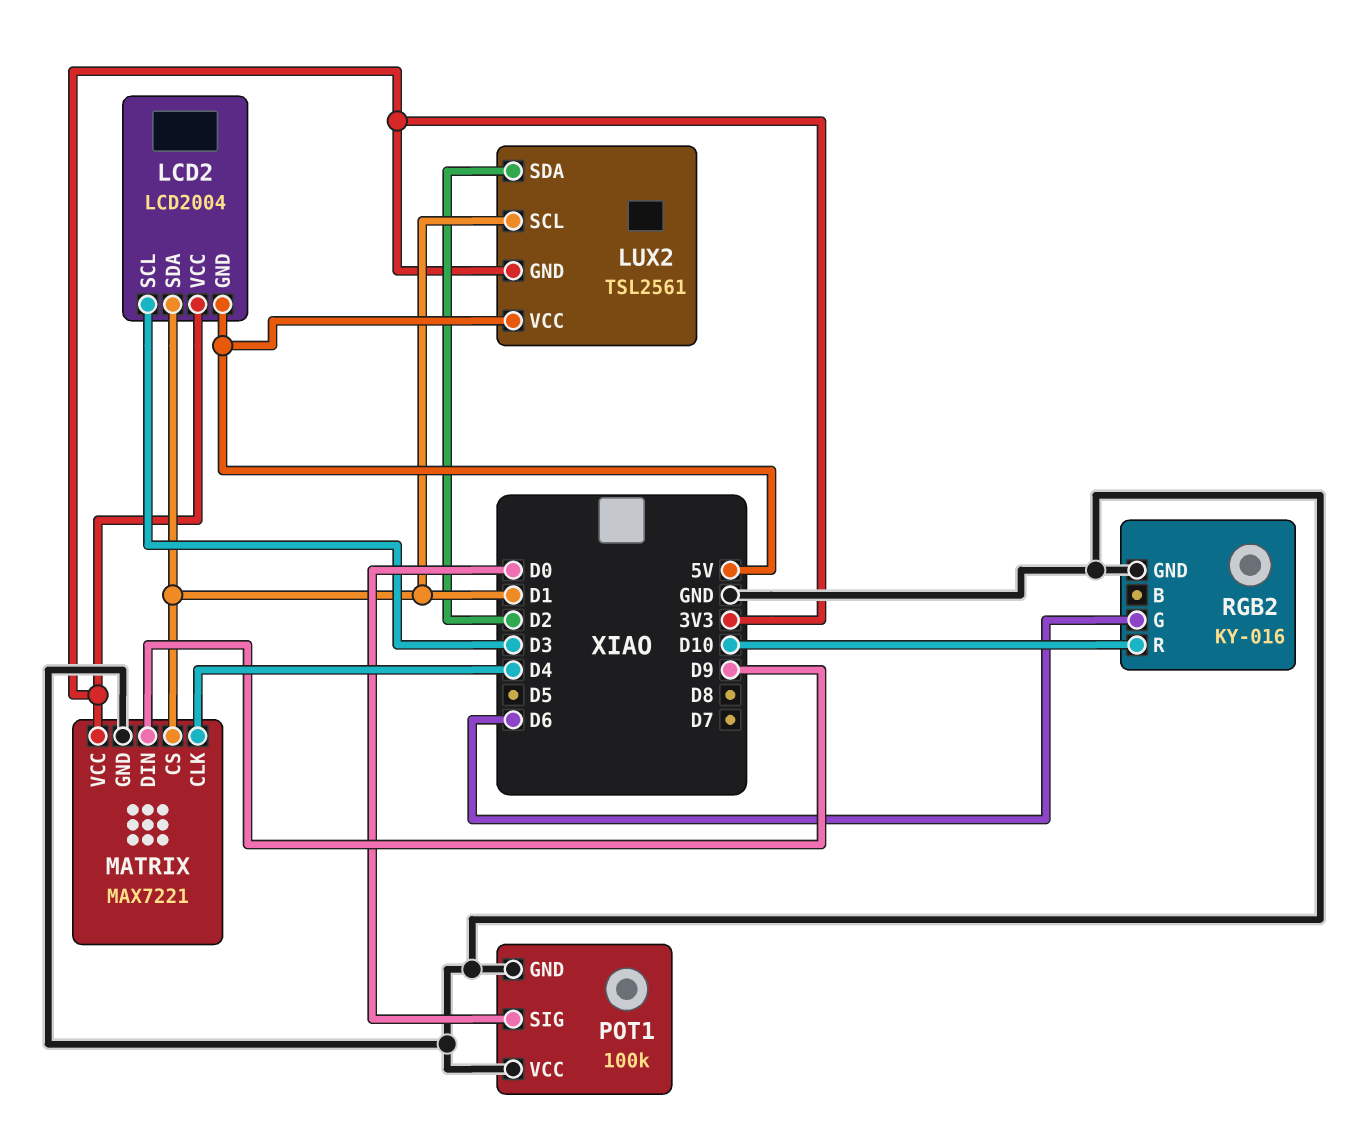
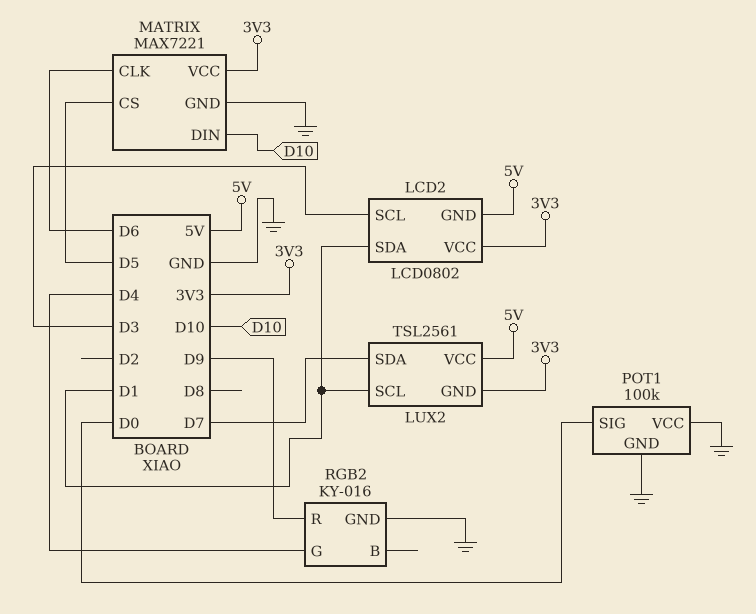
LCD2: LCD2004 -> LCD0802
LUX2 pin SDA: D2 -> D7
MATRIX pin CLK: D4 -> D6
MATRIX pin CS: D1 -> D5
MATRIX pin DIN: D9 -> D10
RGB2 pin G: D6 -> D4
RGB2 pin R: D10 -> D9

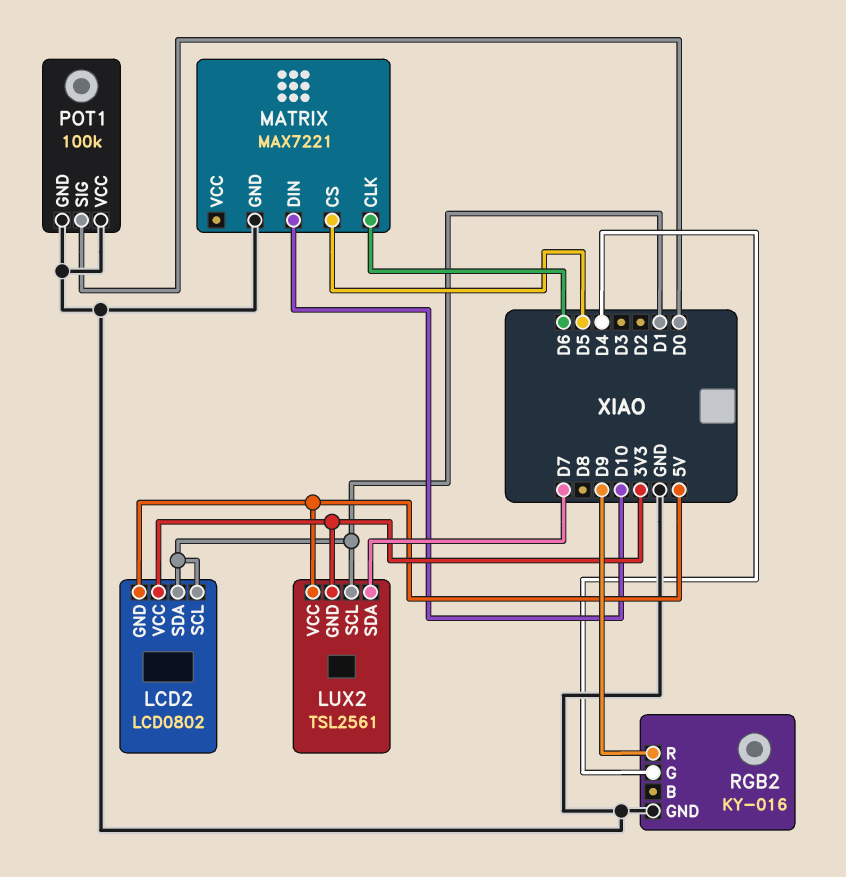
LCD2 pin SCL: D3 -> D1
MATRIX pin VCC: 3V3 -> none

